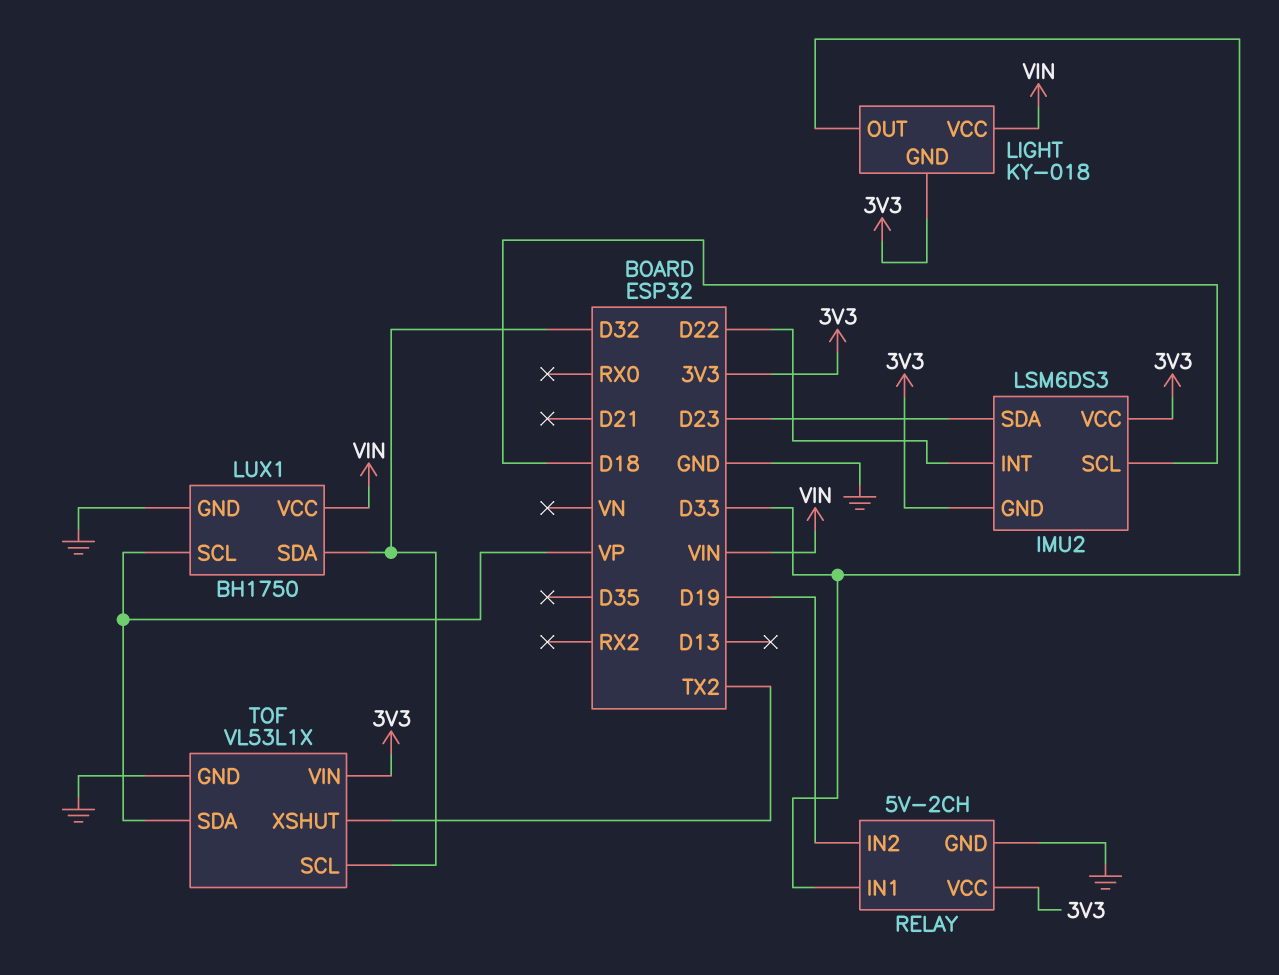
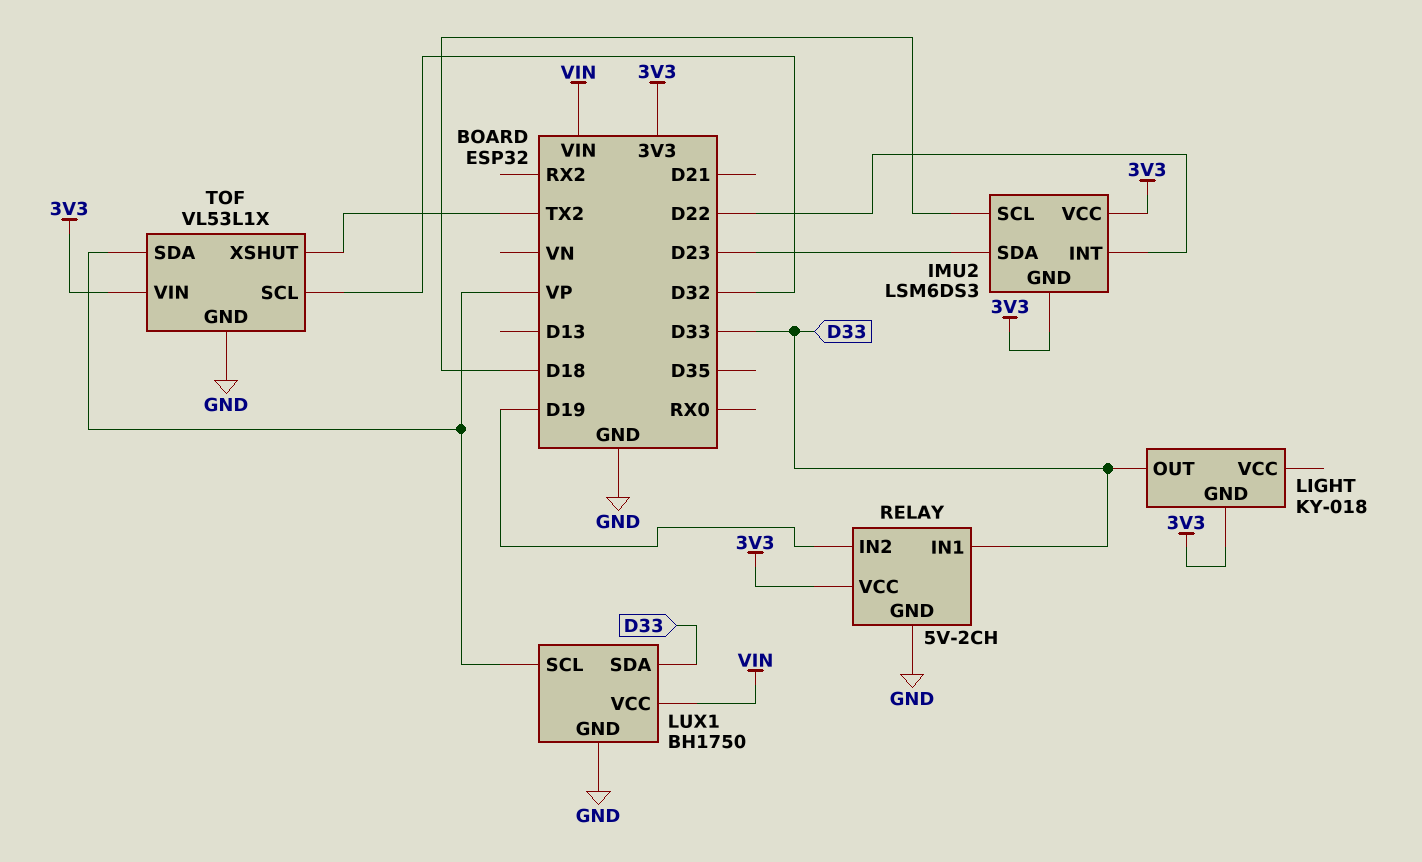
LIGHT pin VCC: VIN -> none
LUX1 pin SDA: D32 -> D33

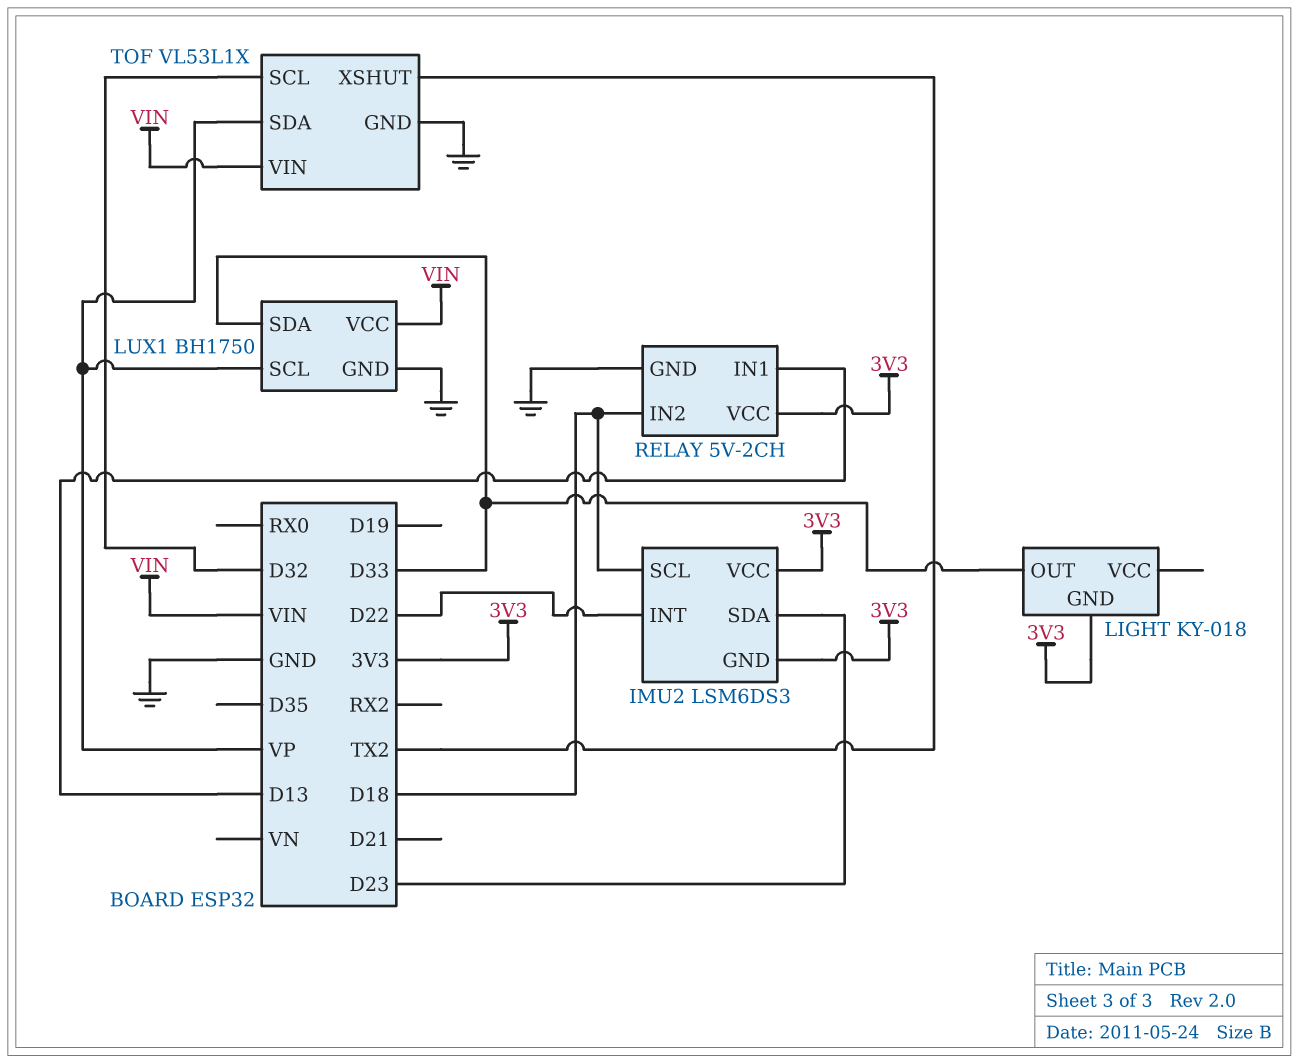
RELAY pin IN1: D33 -> D13
RELAY pin IN2: D19 -> D18
TOF pin VIN: 3V3 -> VIN

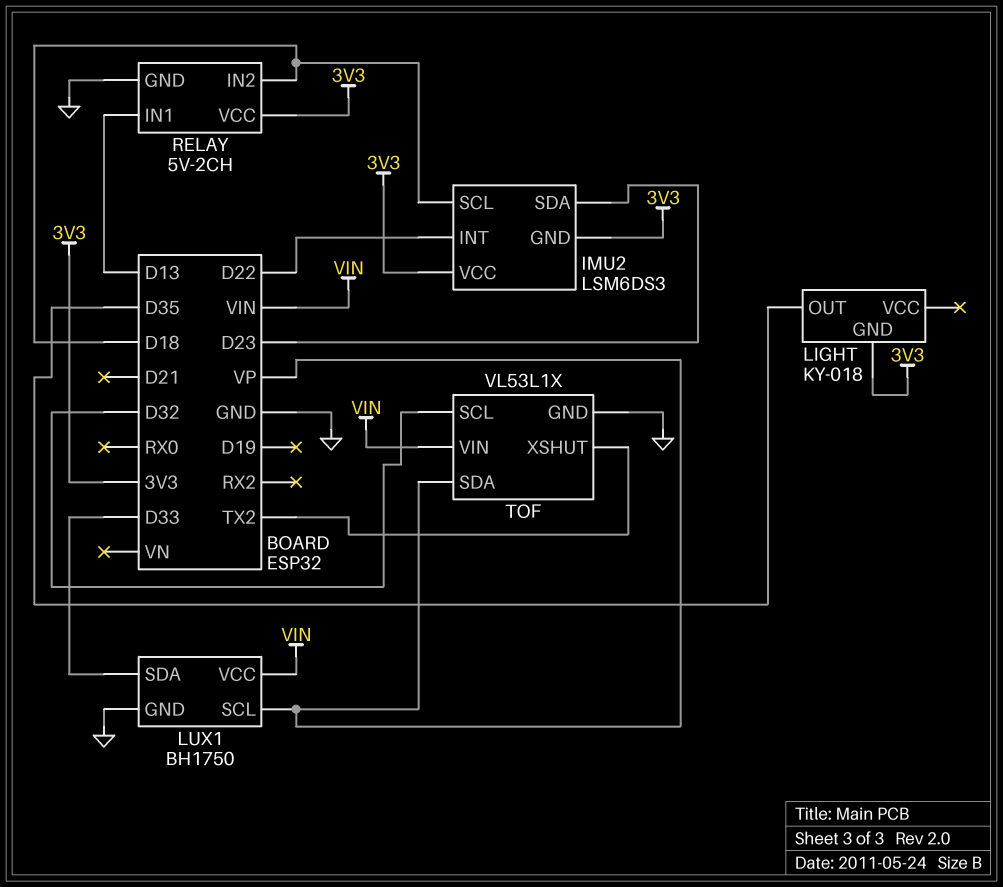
LIGHT pin OUT: D33 -> D35

